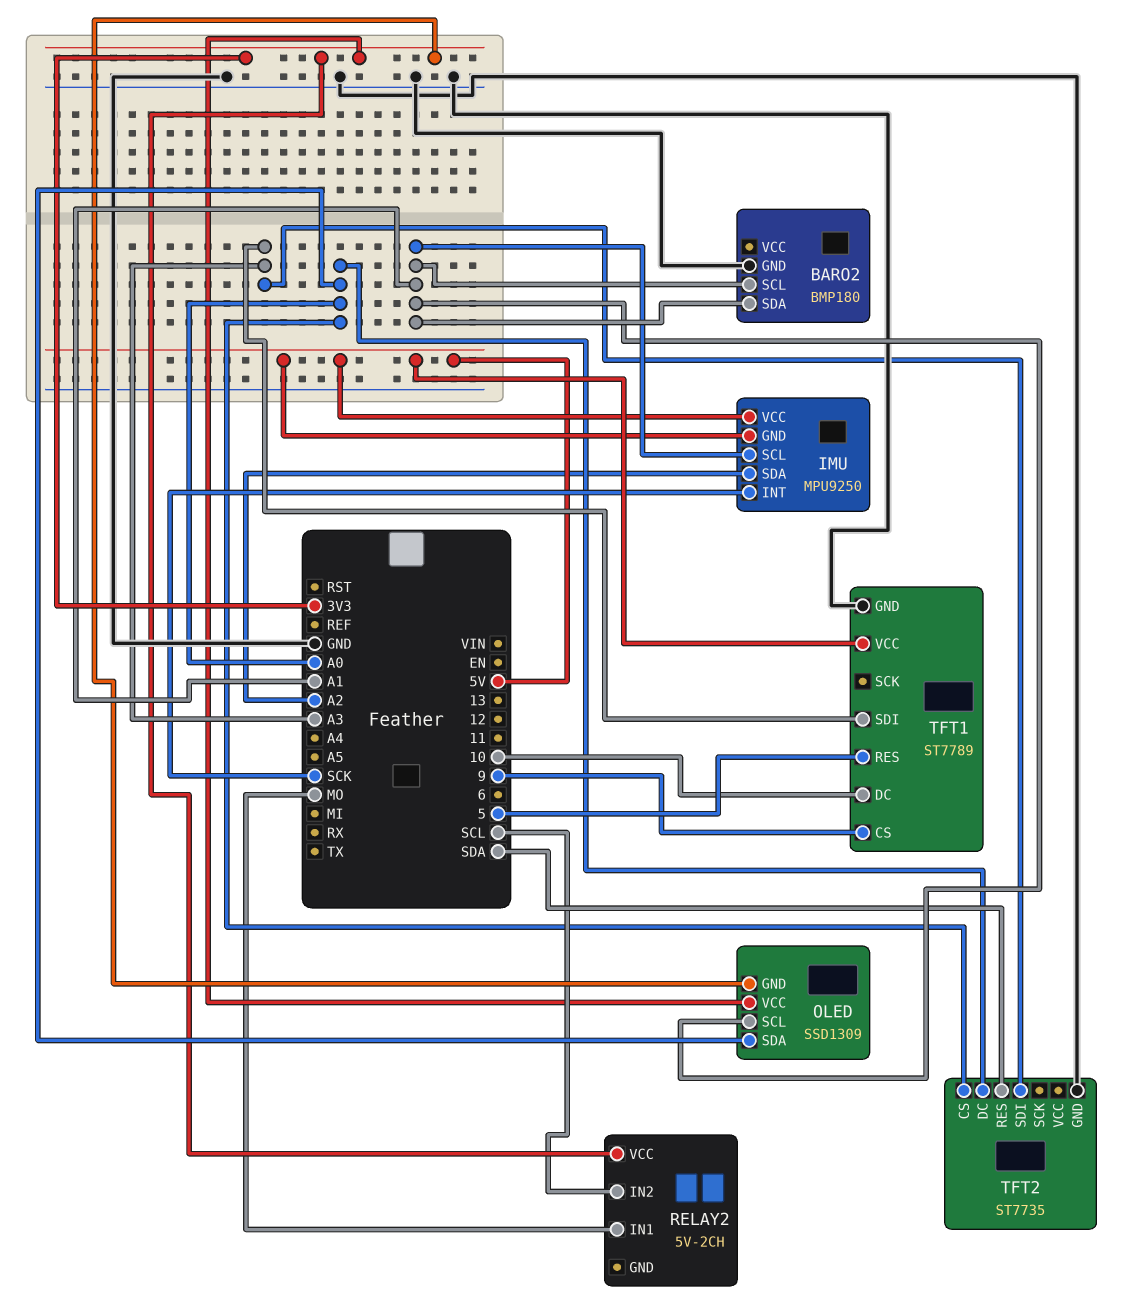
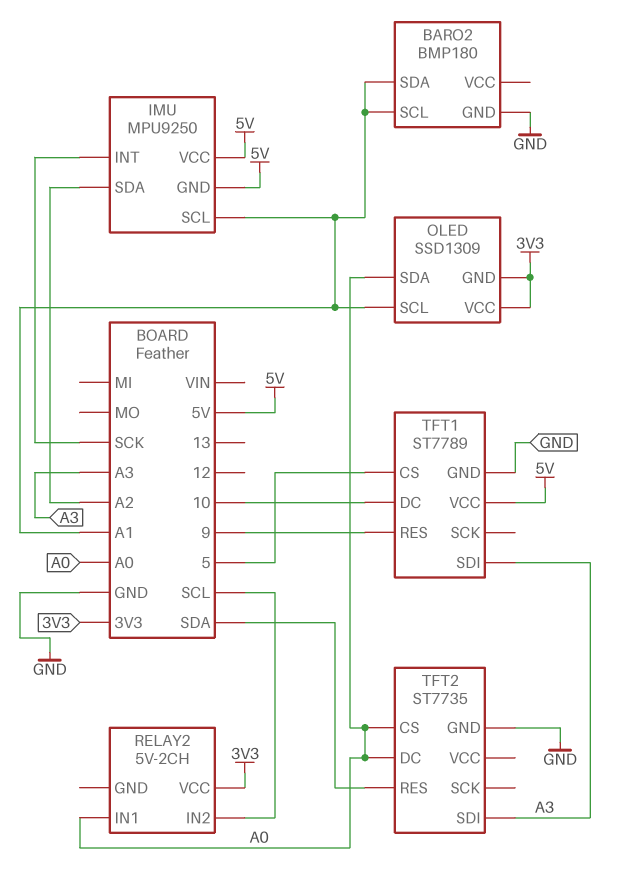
RELAY2 pin IN1: MO -> A0
TFT1 pin CS: 9 -> 5
TFT1 pin RES: 5 -> 9

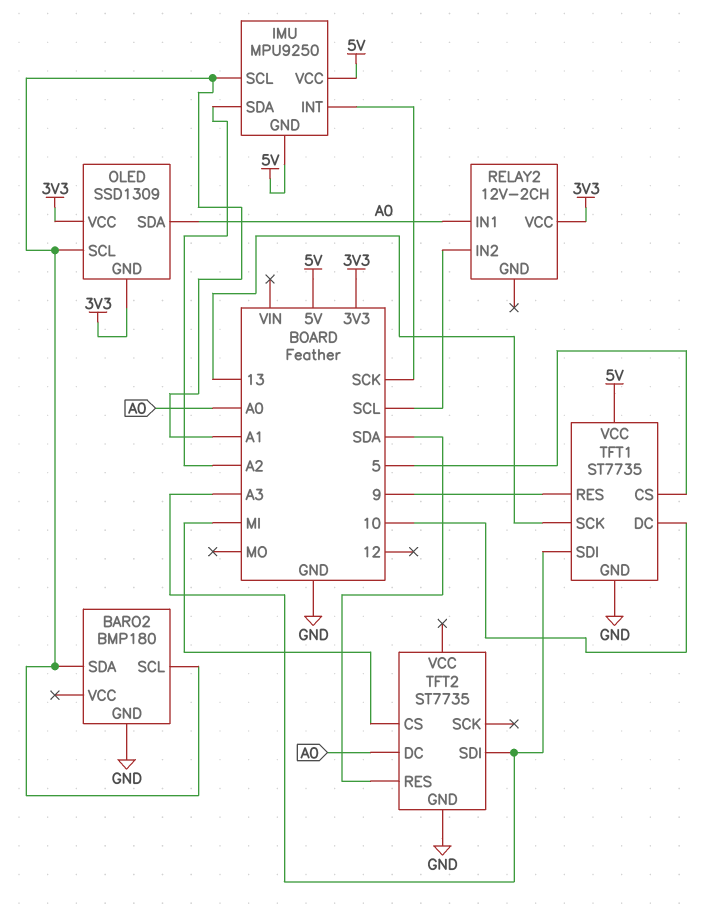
RELAY2: 5V-2CH -> 12V-2CH
TFT1: ST7789 -> ST7735
TFT1 pin SCK: none -> 13
TFT2 pin CS: A0 -> MI

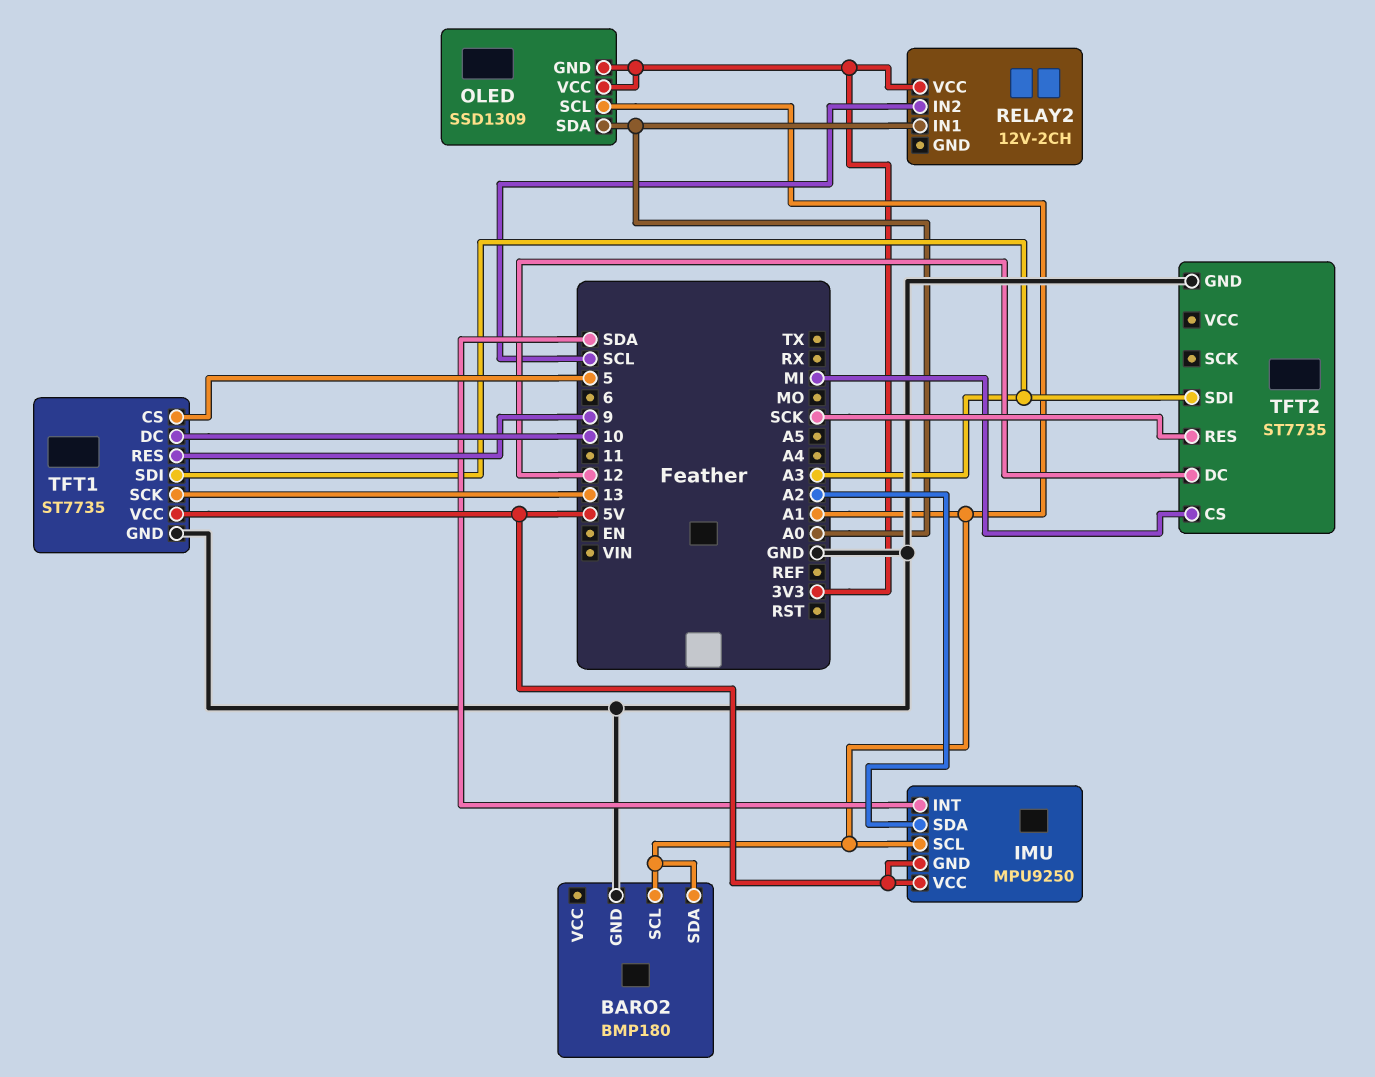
IMU pin INT: SCK -> SDA
TFT2 pin DC: A0 -> 12
TFT2 pin RES: SDA -> SCK

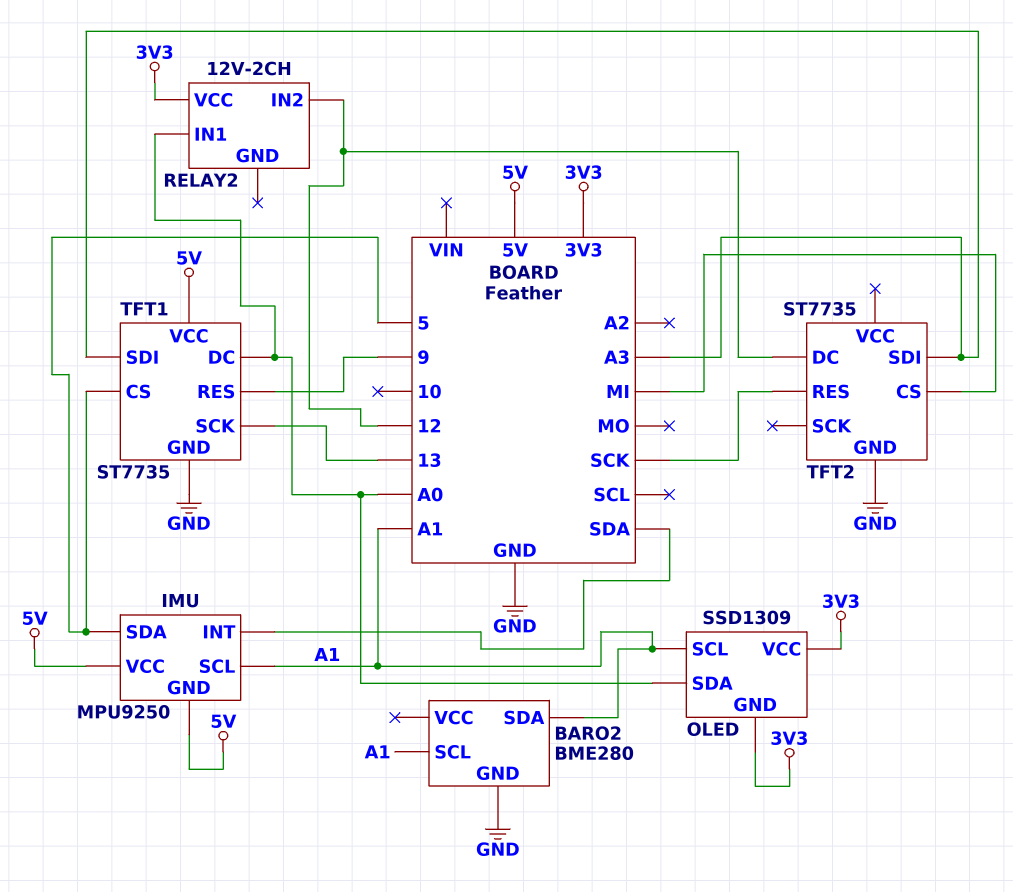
BARO2: BMP180 -> BME280
IMU pin SDA: A2 -> 5
RELAY2 pin IN2: SCL -> 12
TFT1 pin DC: 10 -> A0

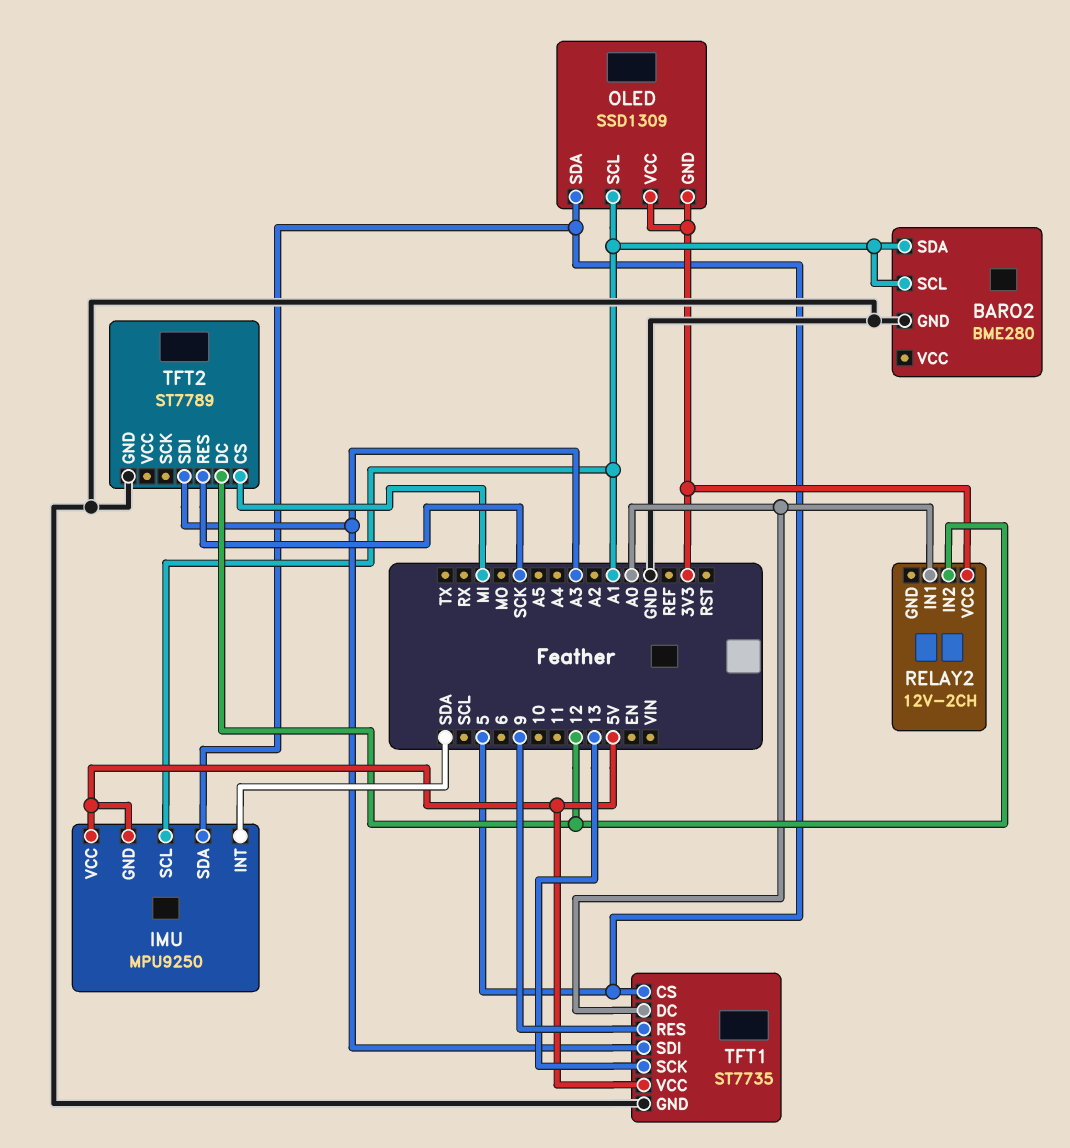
OLED pin SDA: A0 -> 5
TFT2: ST7735 -> ST7789

